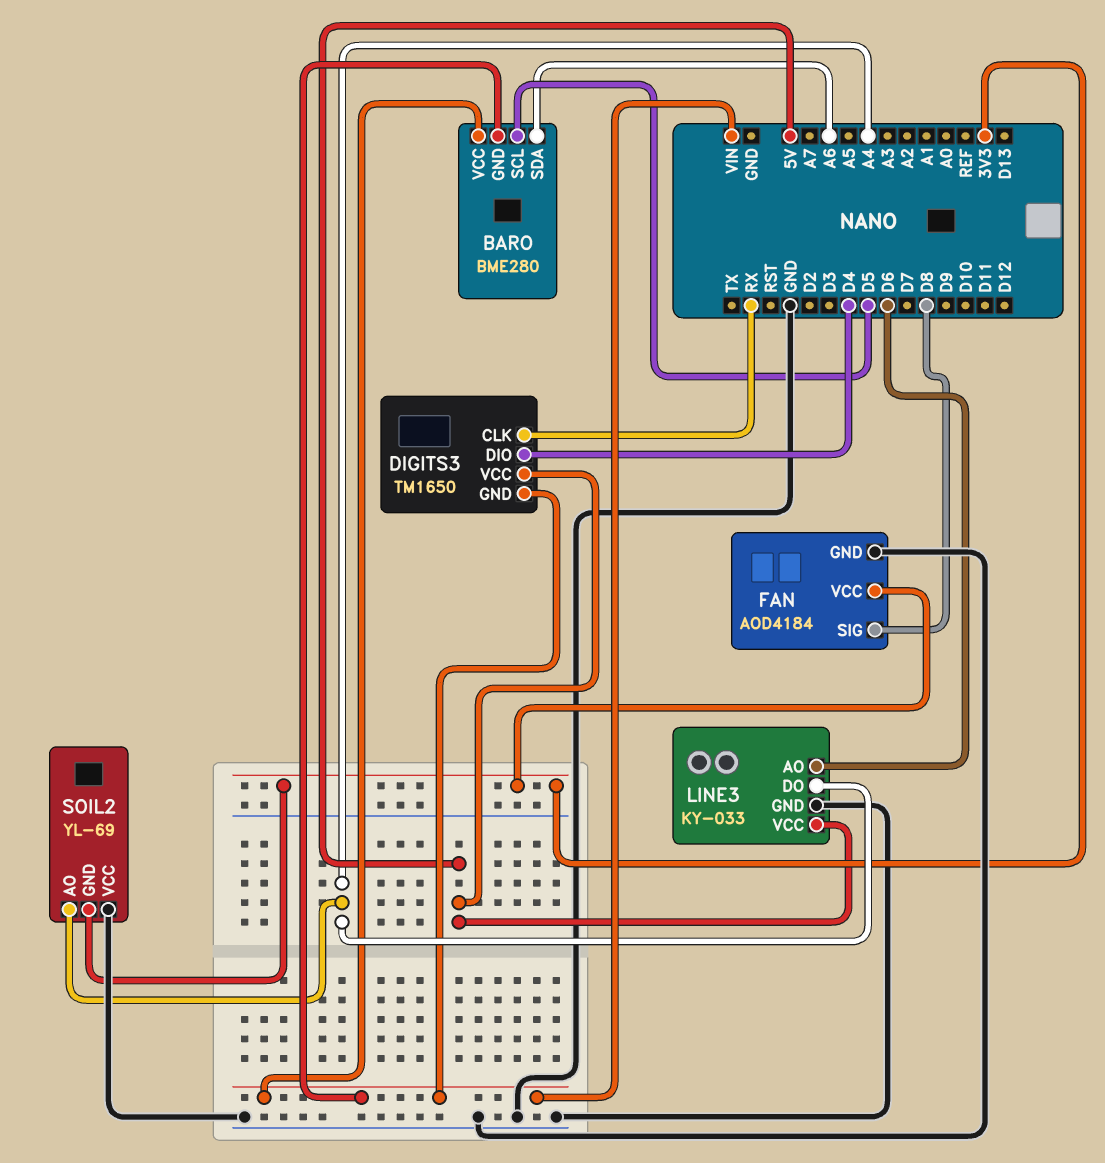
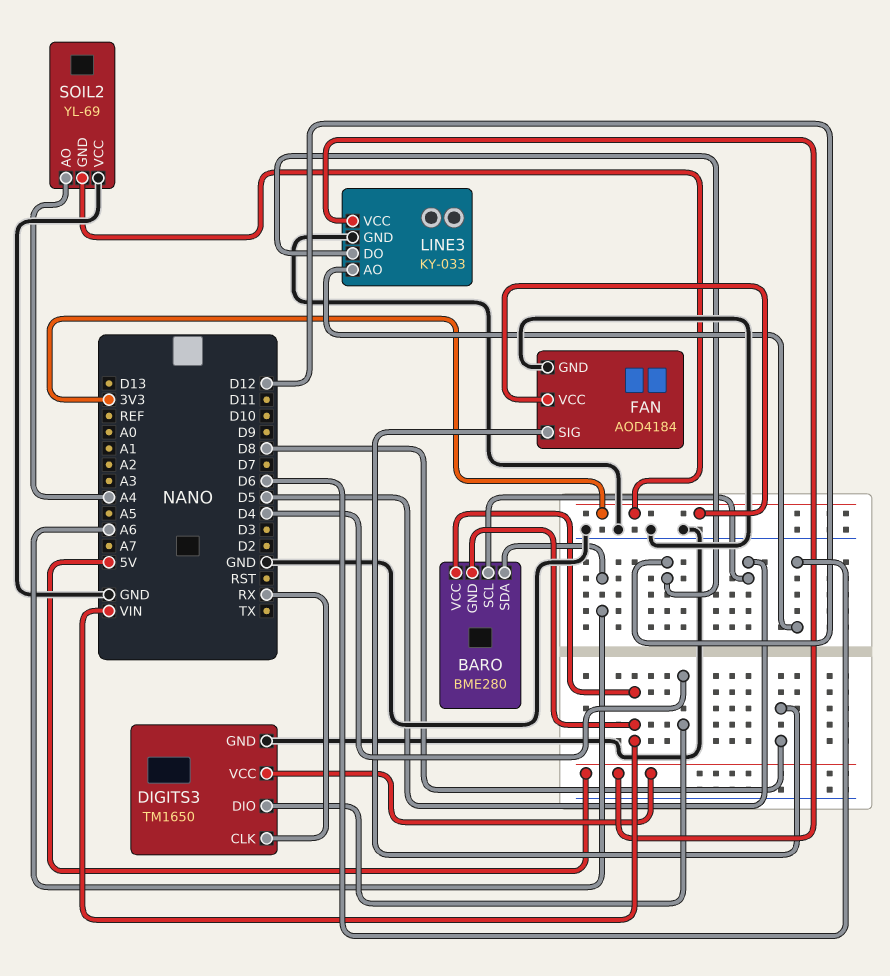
DIGITS3 pin GND: VIN -> GND
LINE3 pin DO: A4 -> D12

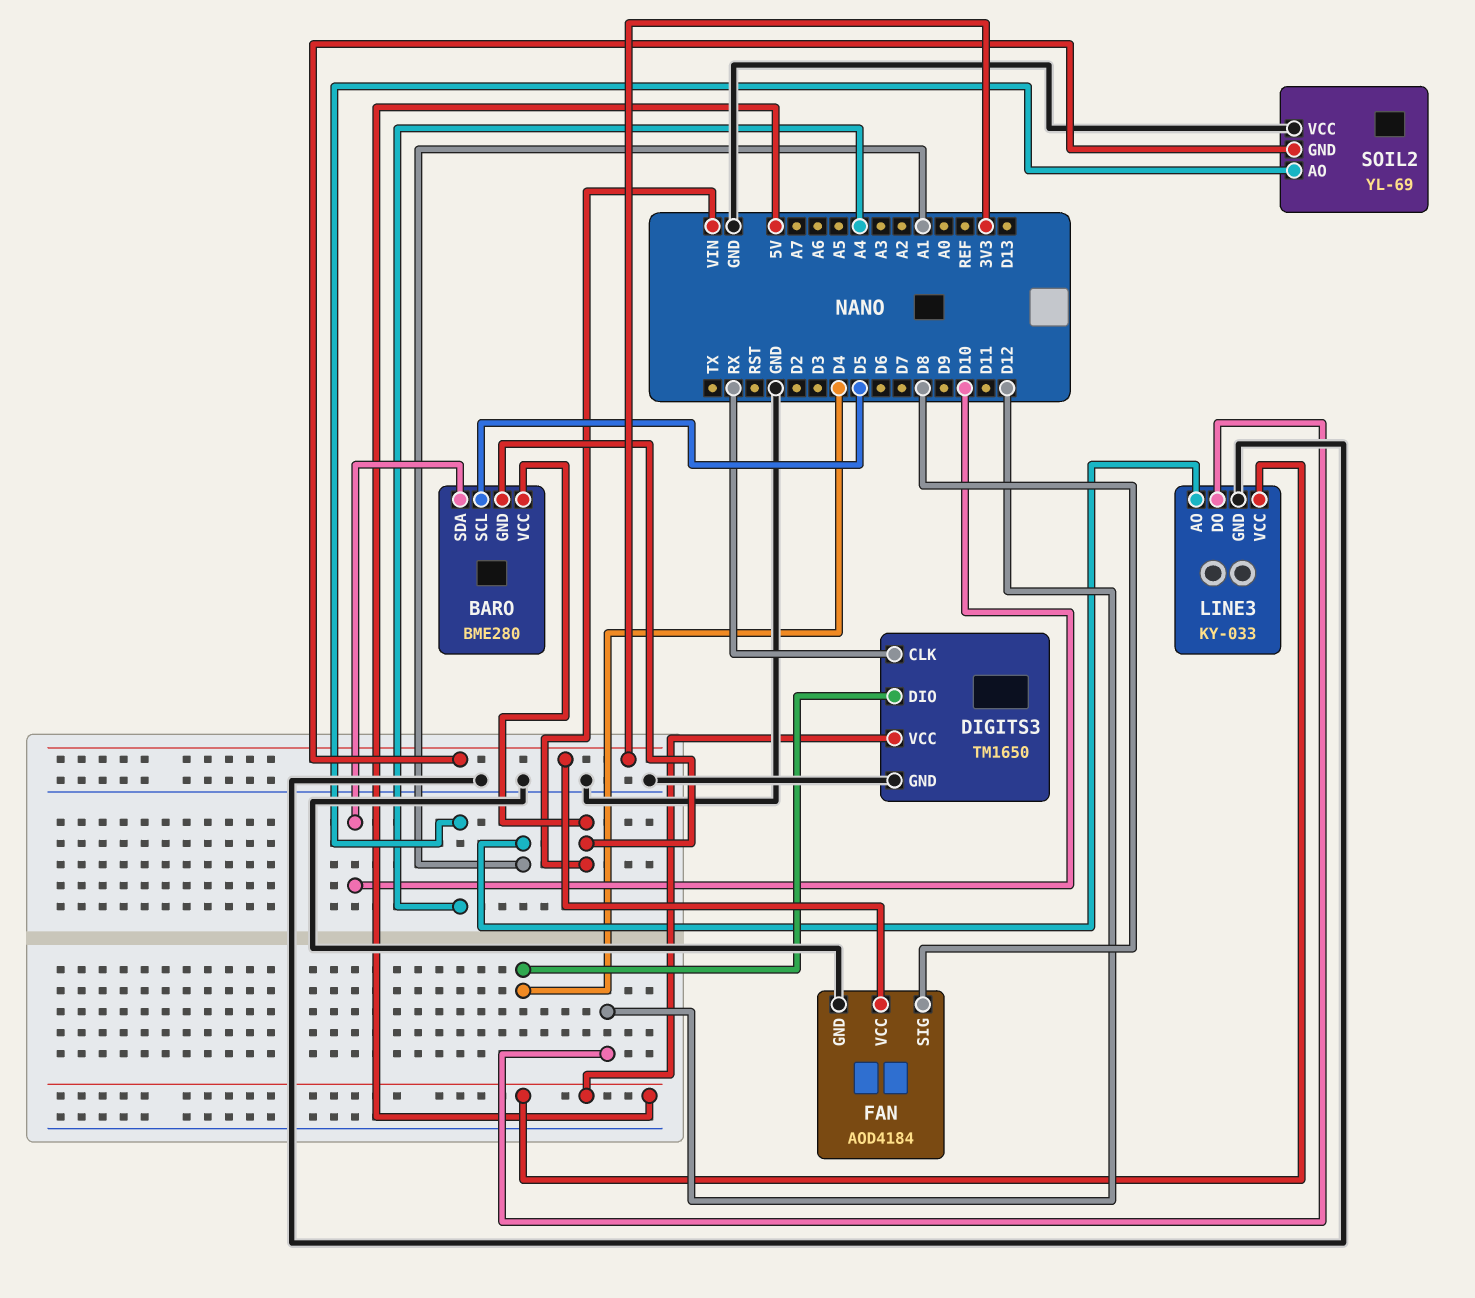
BARO pin SDA: A6 -> D10
LINE3 pin AO: D6 -> A1

